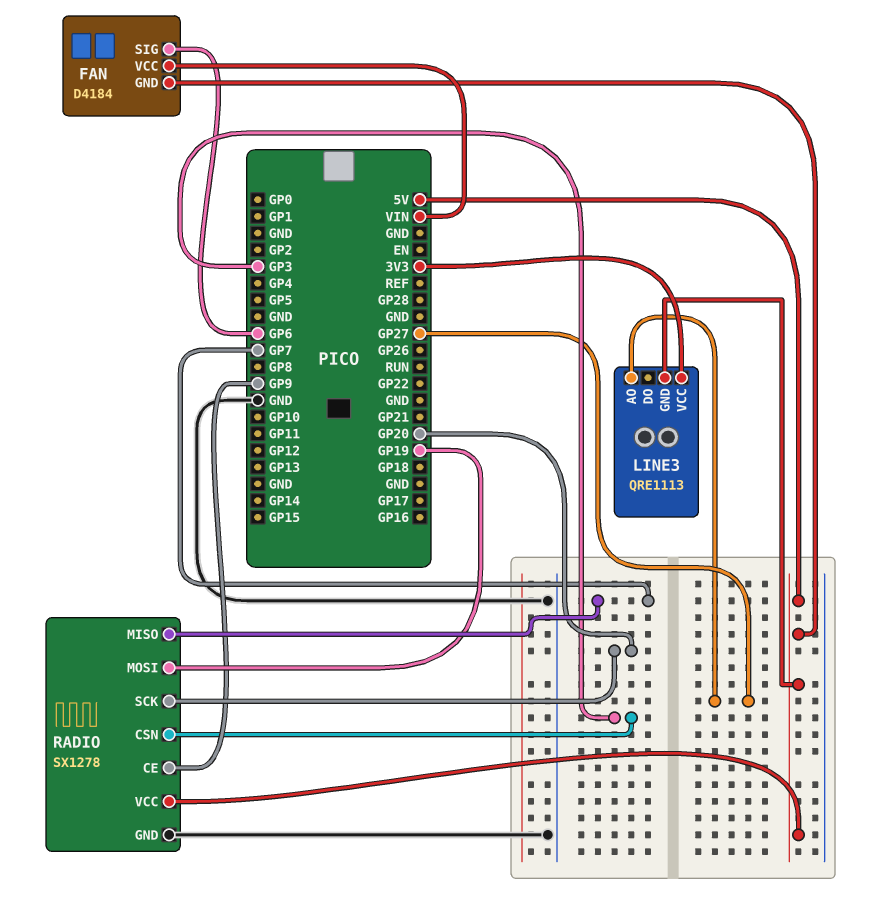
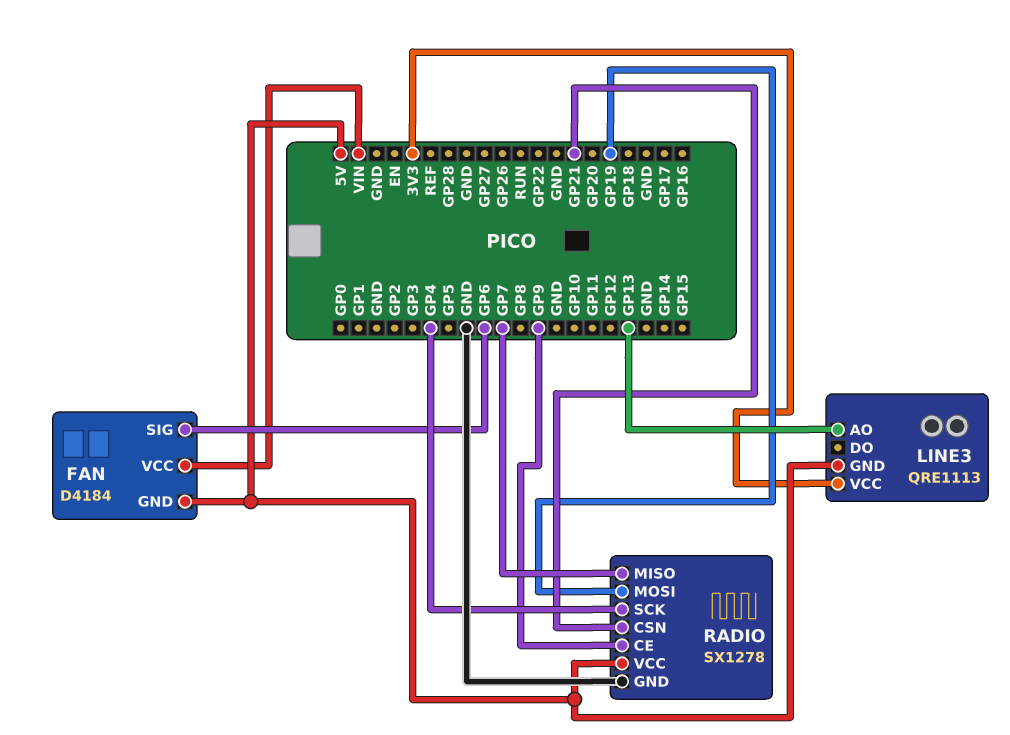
LINE3 pin AO: GP27 -> GP13
RADIO pin CSN: GP3 -> GP21
RADIO pin SCK: GP20 -> GP4

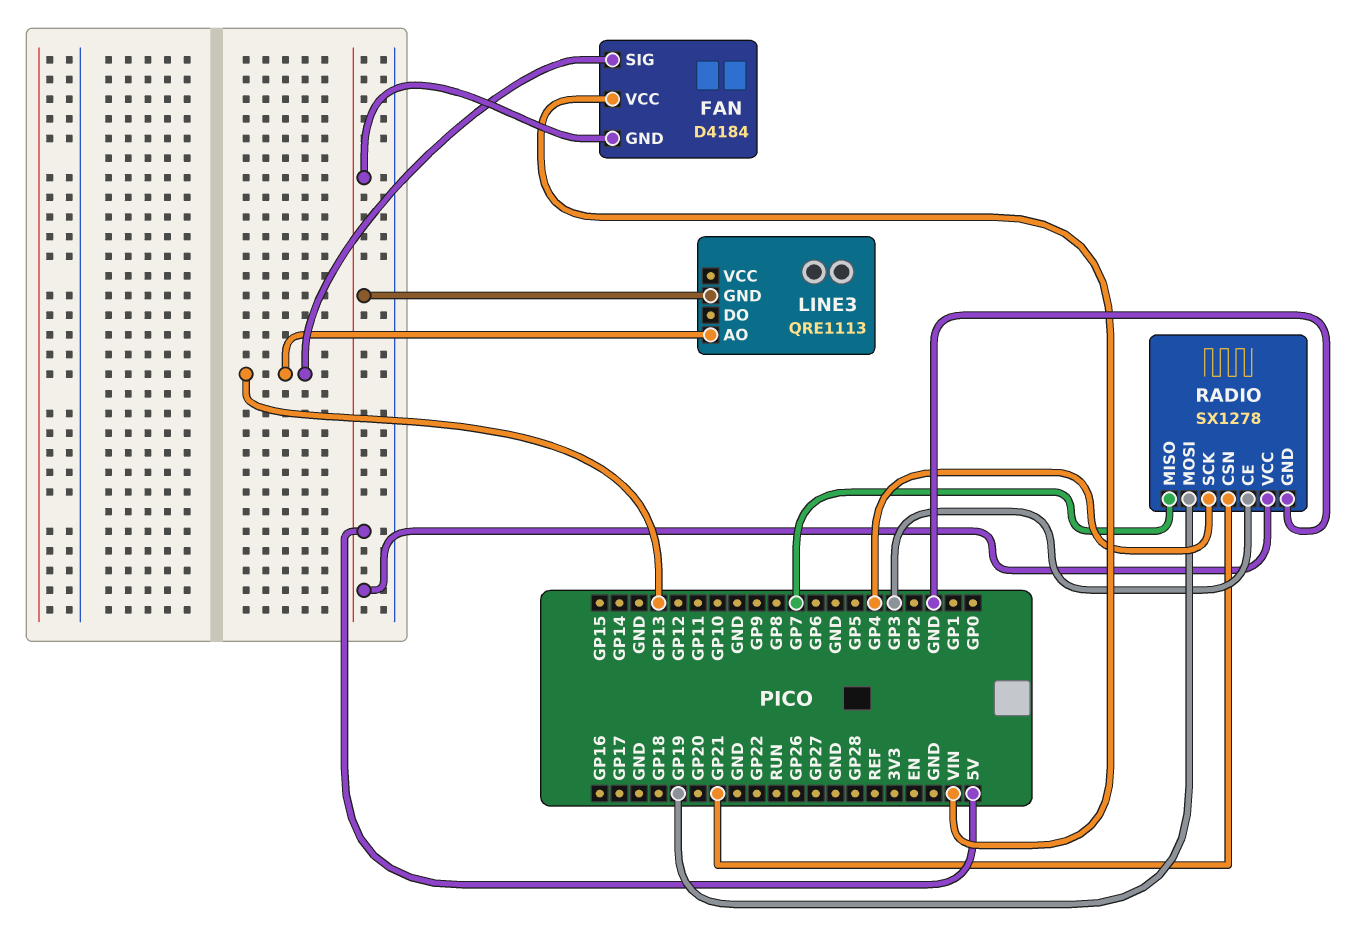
FAN pin SIG: GP6 -> GP13
LINE3 pin VCC: 3V3 -> none
RADIO pin CE: GP9 -> GP3

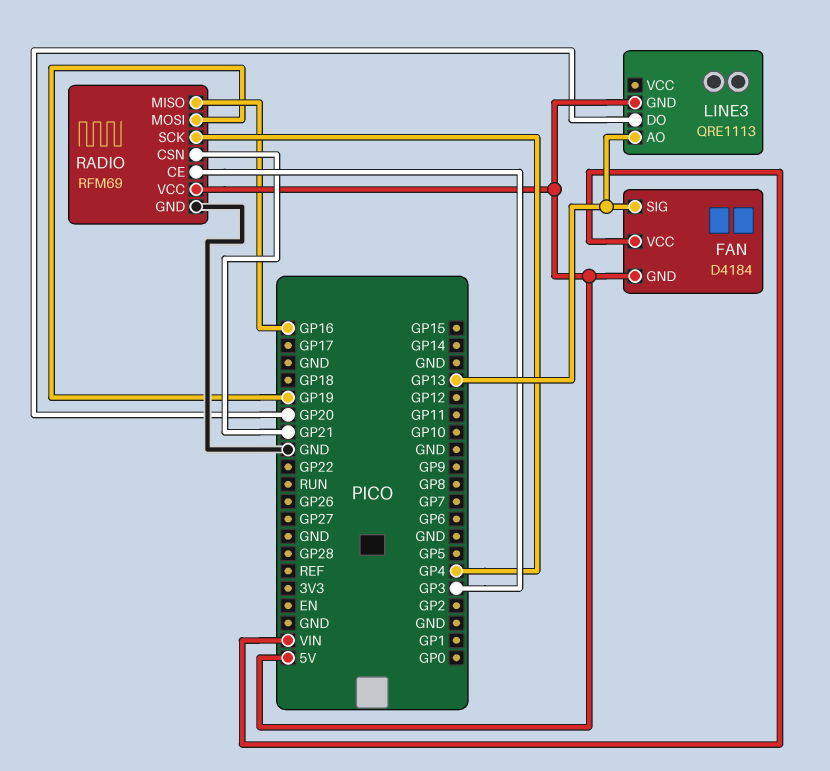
LINE3 pin DO: none -> GP20
RADIO: SX1278 -> RFM69
RADIO pin MISO: GP7 -> GP16

